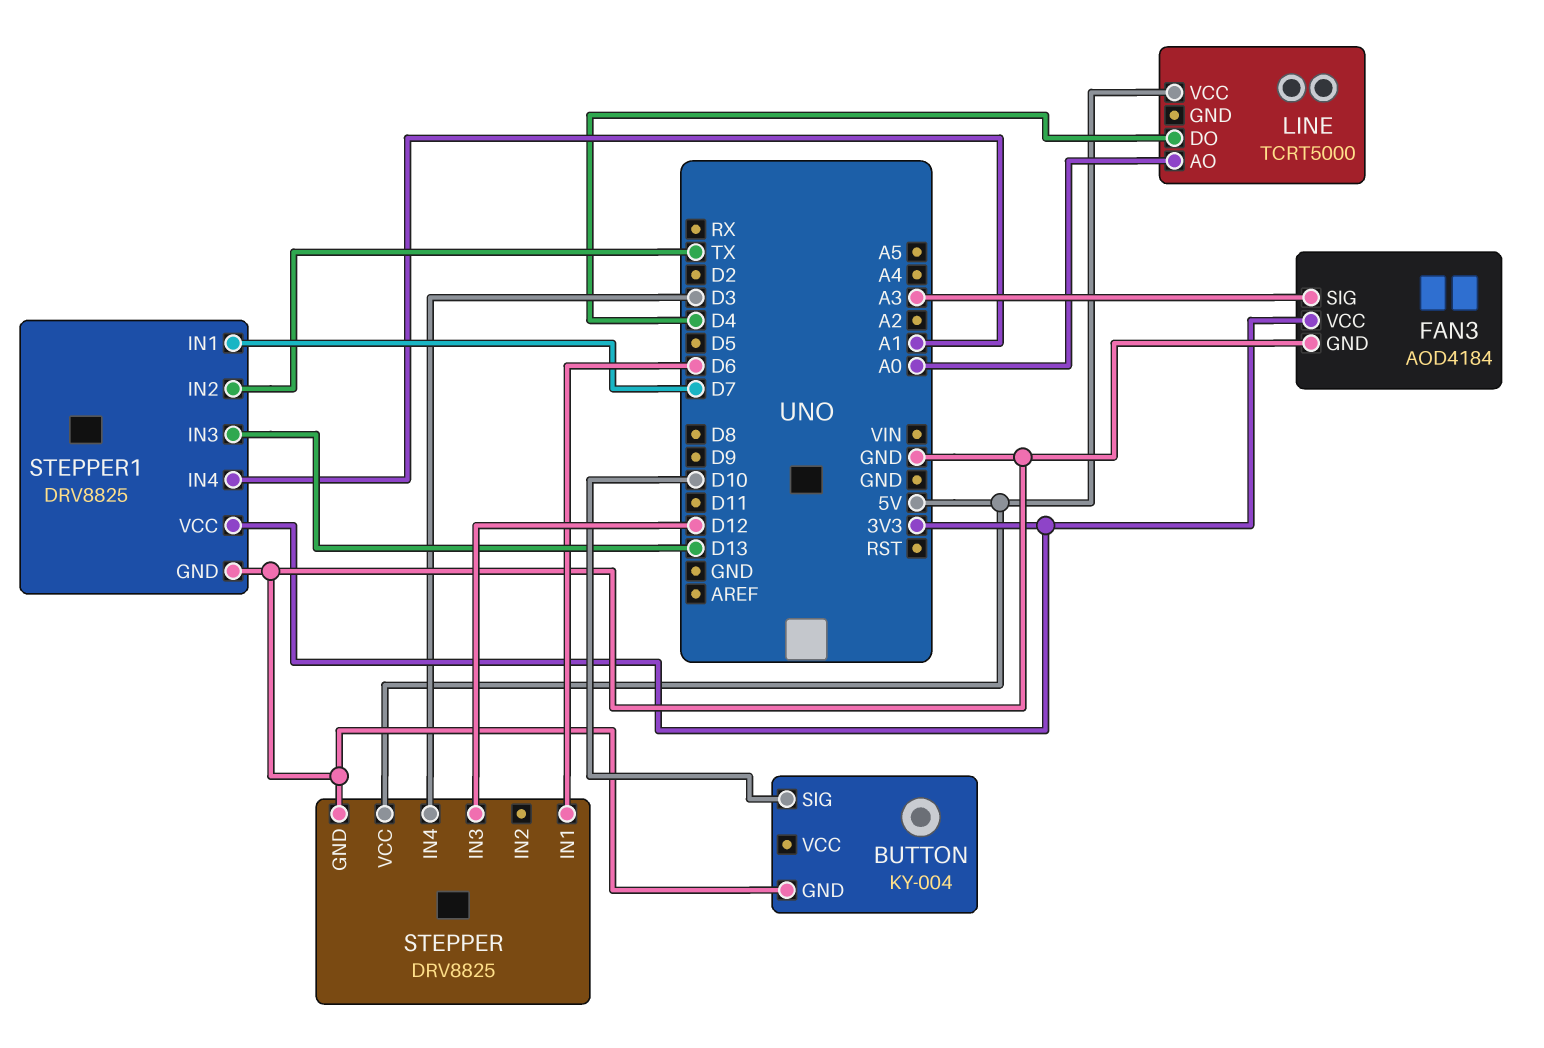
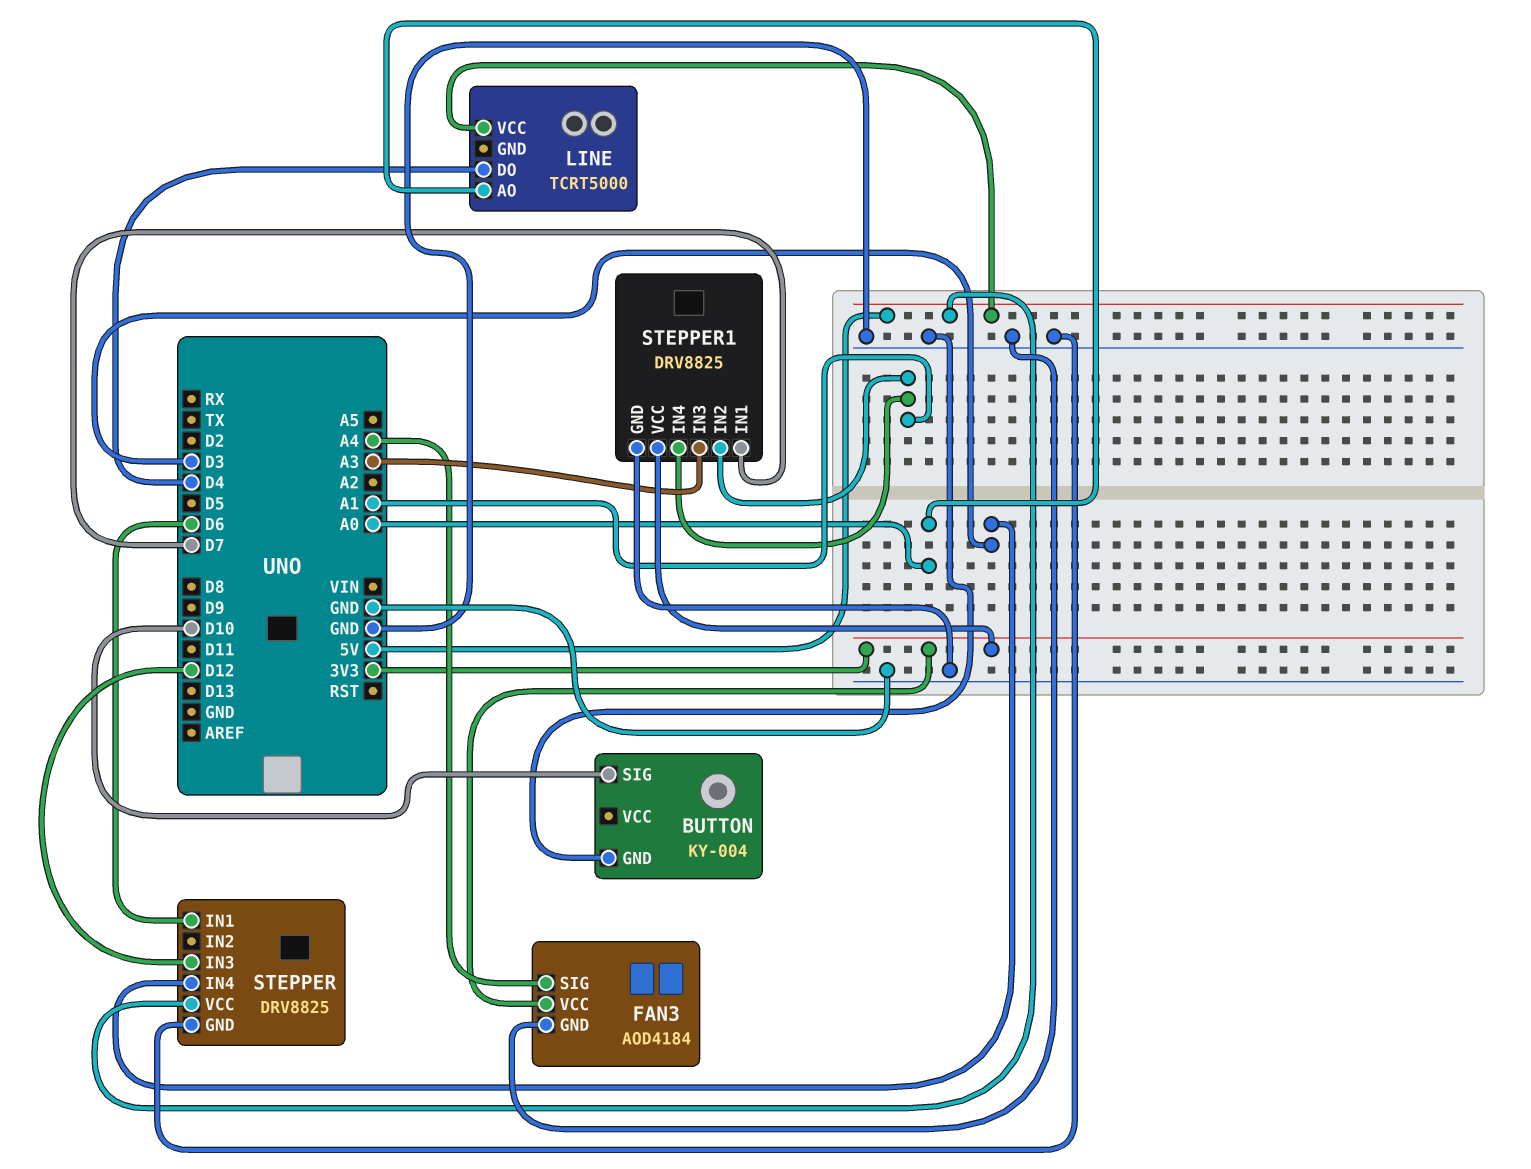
FAN3 pin SIG: A3 -> A4
STEPPER1 pin IN2: TX -> A1
STEPPER1 pin IN3: D13 -> A3

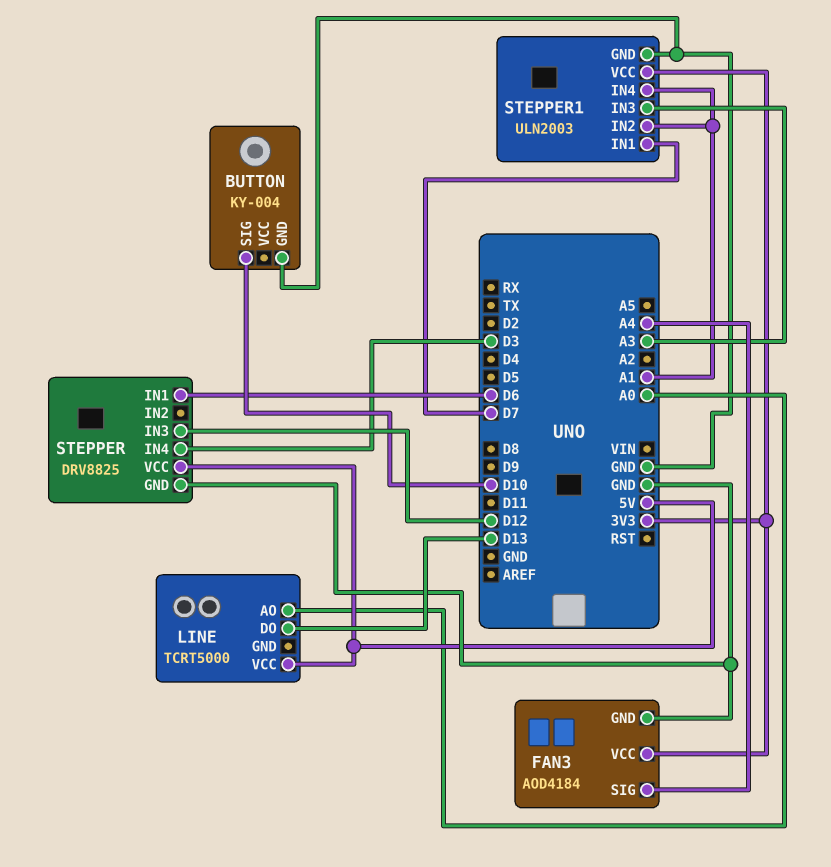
LINE pin DO: D4 -> D13
STEPPER1: DRV8825 -> ULN2003

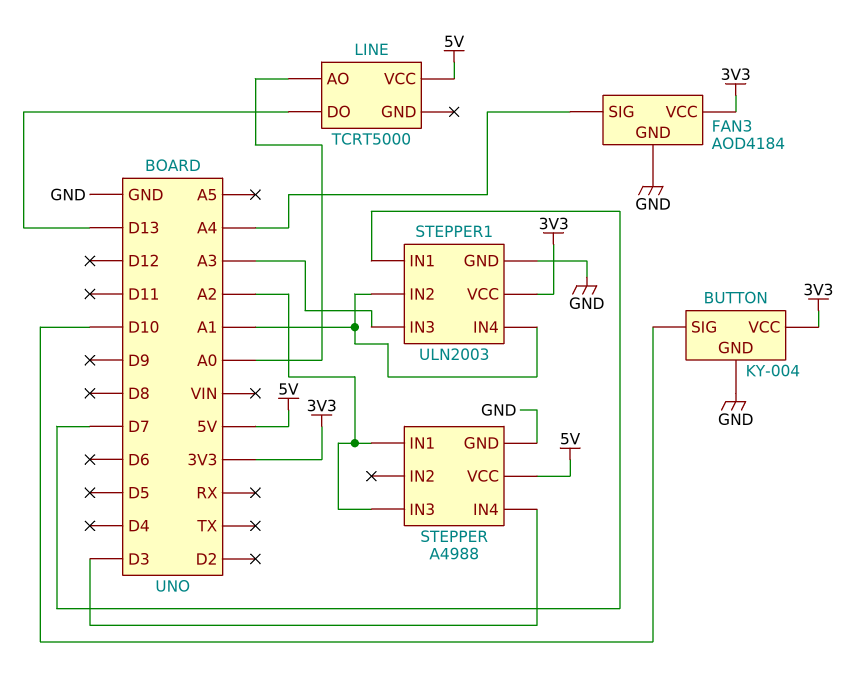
BUTTON pin VCC: none -> 3V3
STEPPER: DRV8825 -> A4988
STEPPER pin IN1: D6 -> A2
STEPPER pin IN3: D12 -> A2

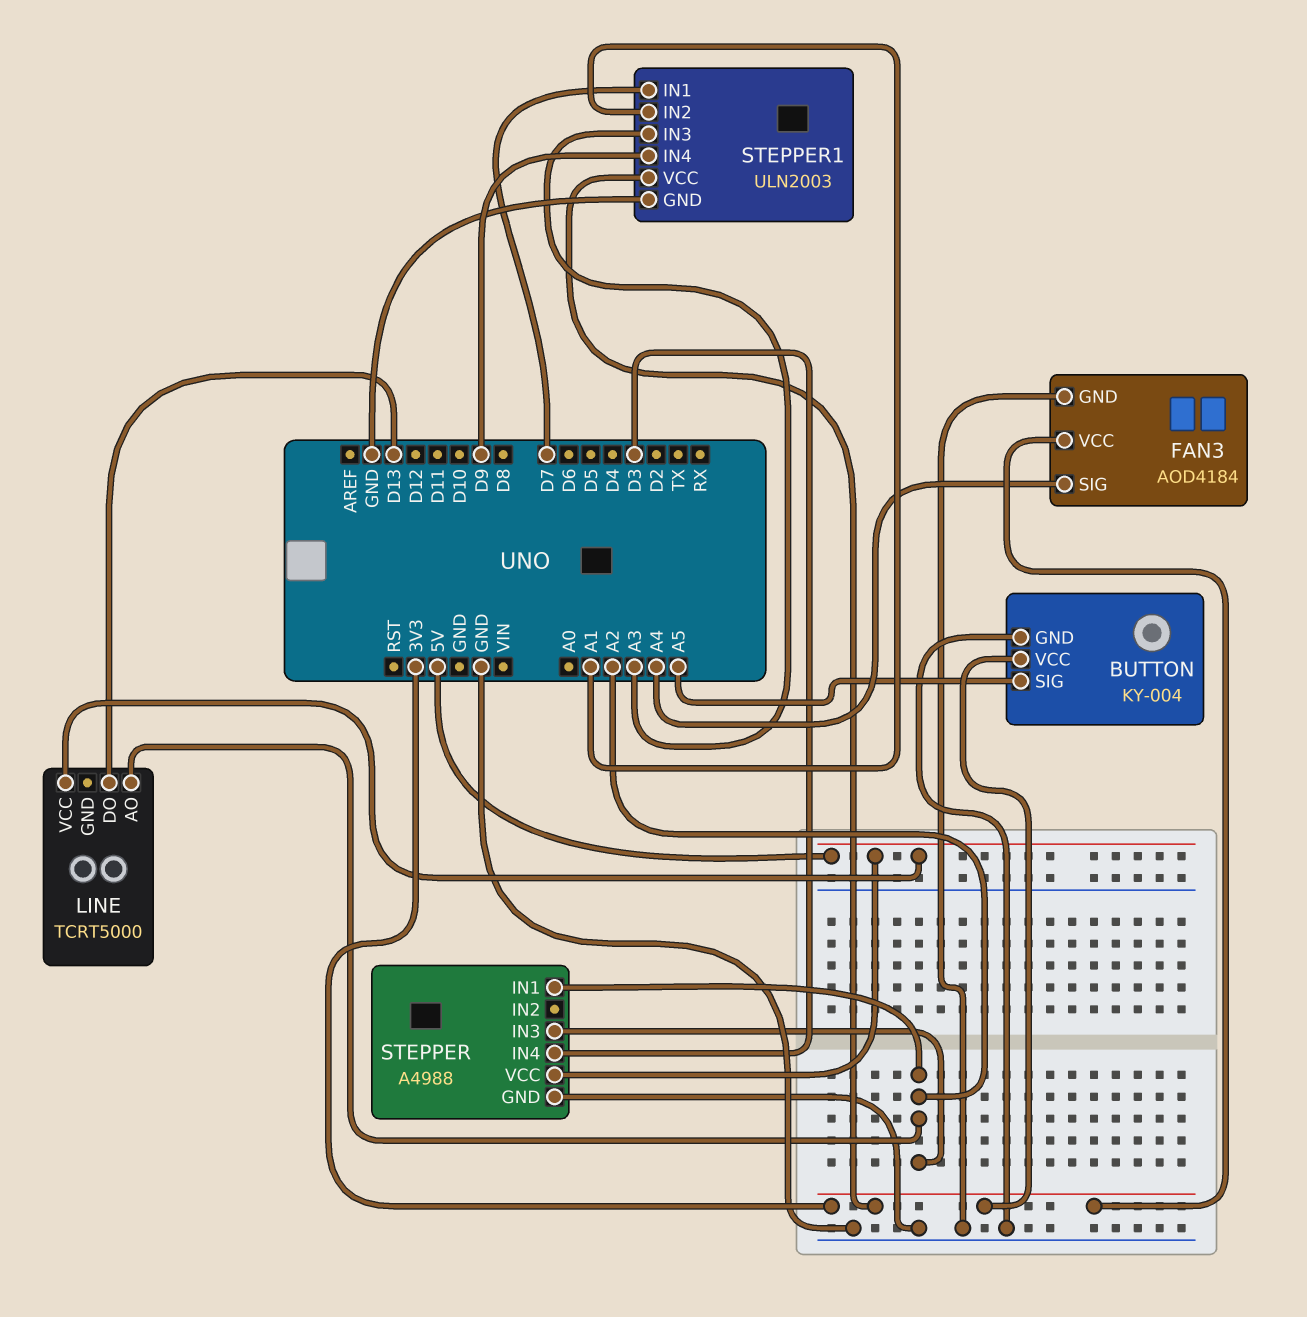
BUTTON pin SIG: D10 -> A5
LINE pin AO: A0 -> A2
STEPPER1 pin IN4: A1 -> D9

